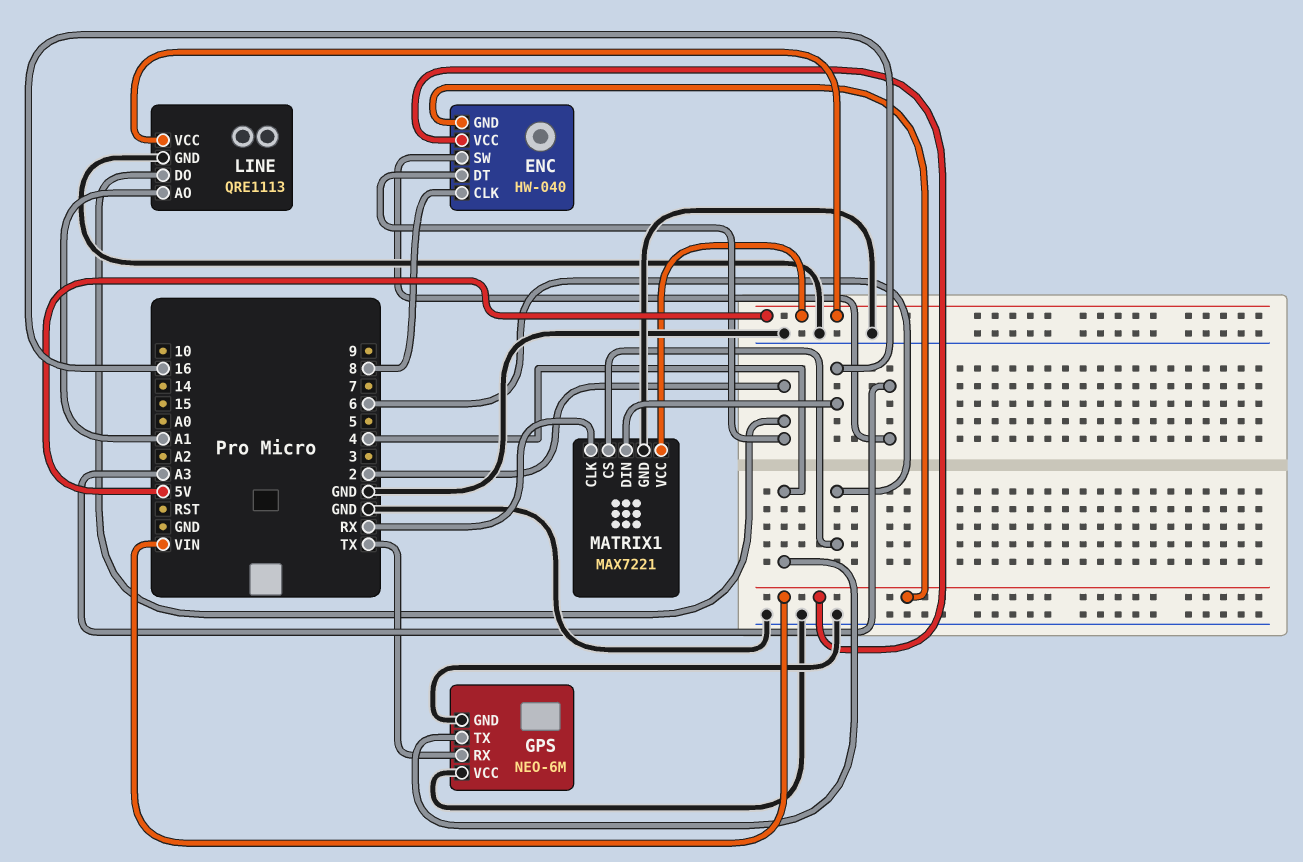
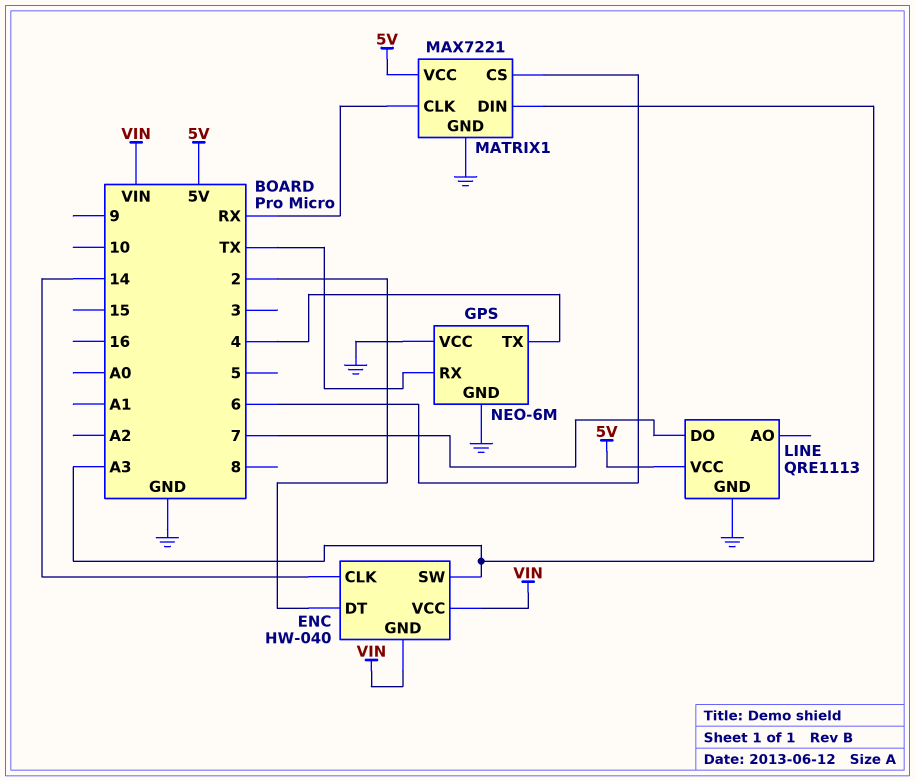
ENC pin CLK: 8 -> 14
LINE pin AO: A1 -> none
LINE pin DO: 2 -> 7
MATRIX1 pin DIN: 16 -> A3

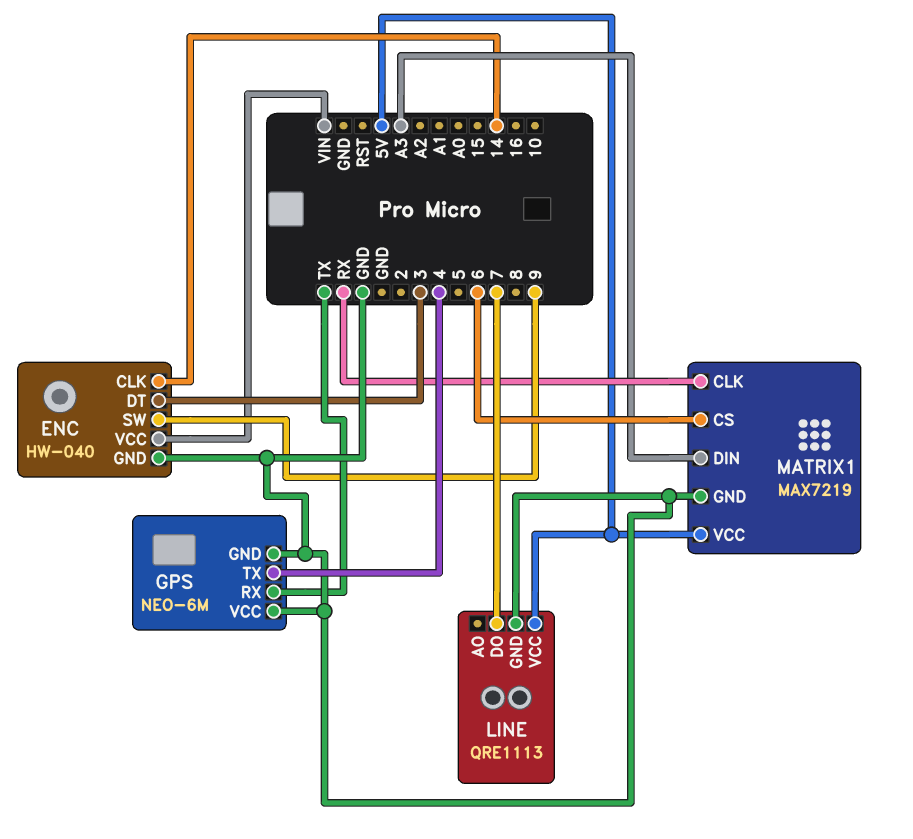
ENC pin DT: 2 -> 3
ENC pin GND: VIN -> GND
ENC pin SW: A3 -> 9
MATRIX1: MAX7221 -> MAX7219

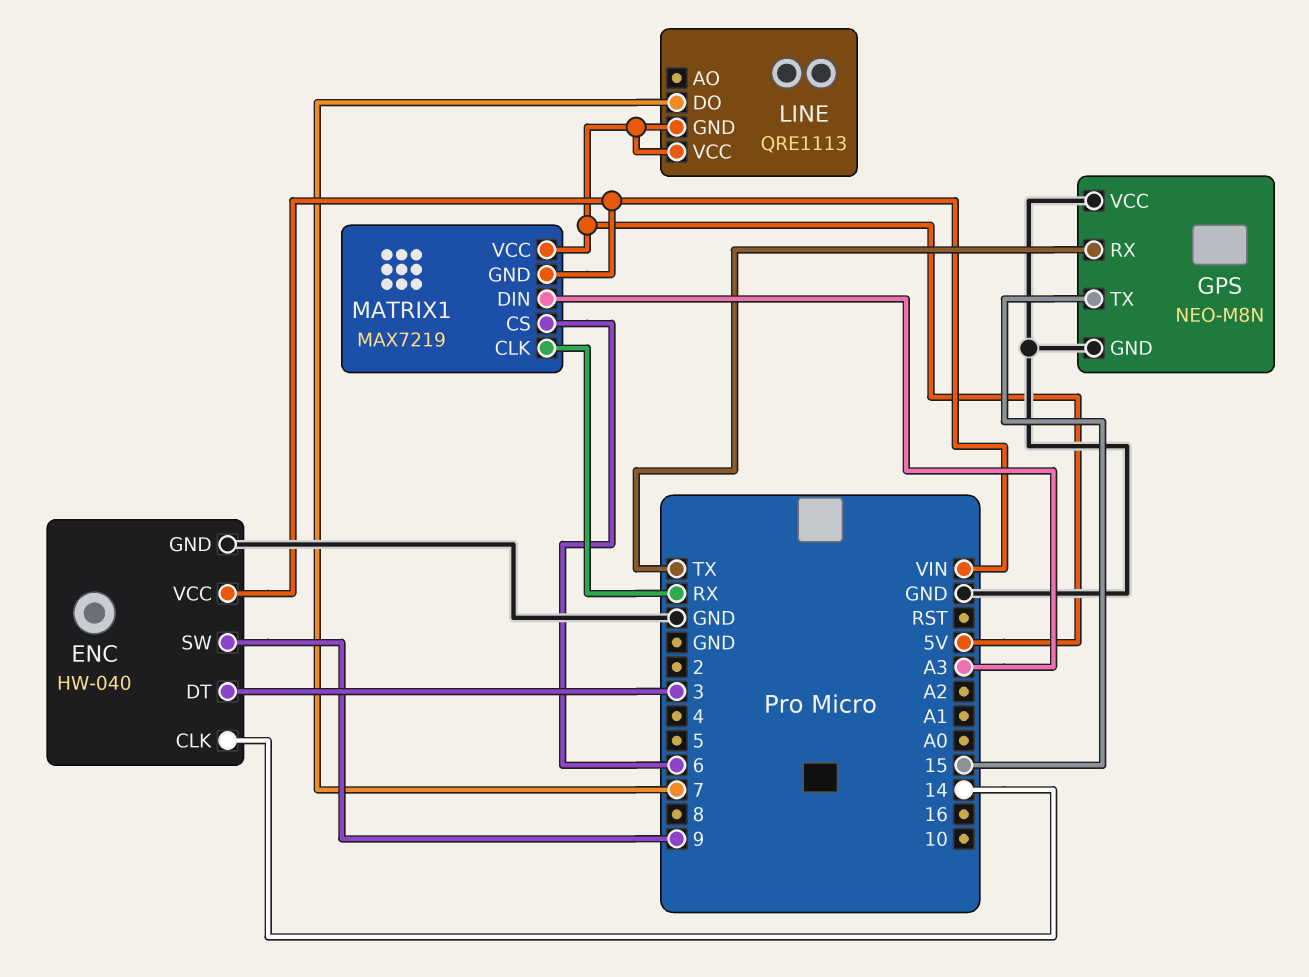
GPS: NEO-6M -> NEO-M8N
GPS pin TX: 4 -> 15
LINE pin GND: GND -> 5V
MATRIX1 pin GND: GND -> VIN

